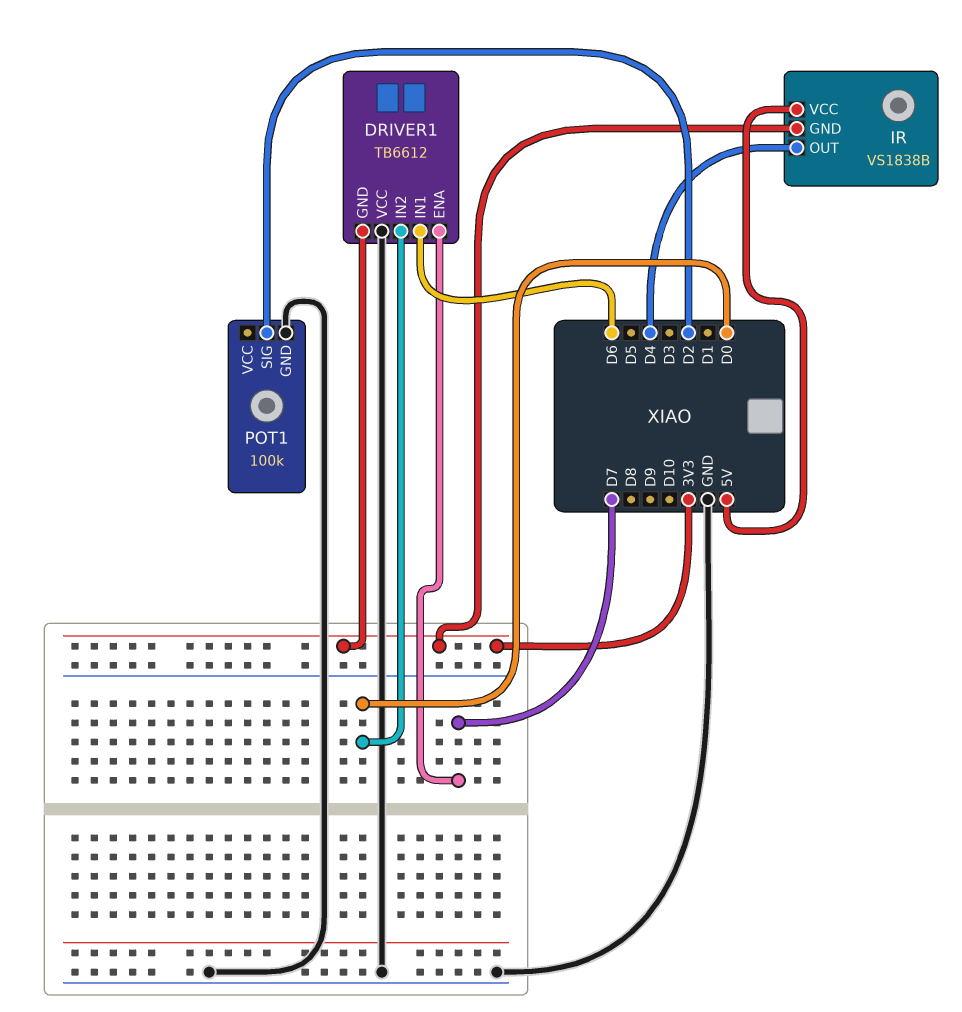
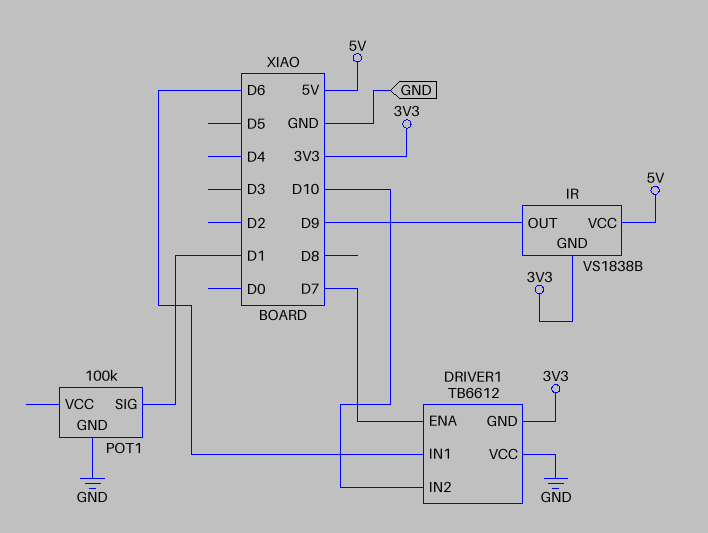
DRIVER1 pin IN2: D0 -> D10
IR pin OUT: D4 -> D9
POT1 pin SIG: D2 -> D1

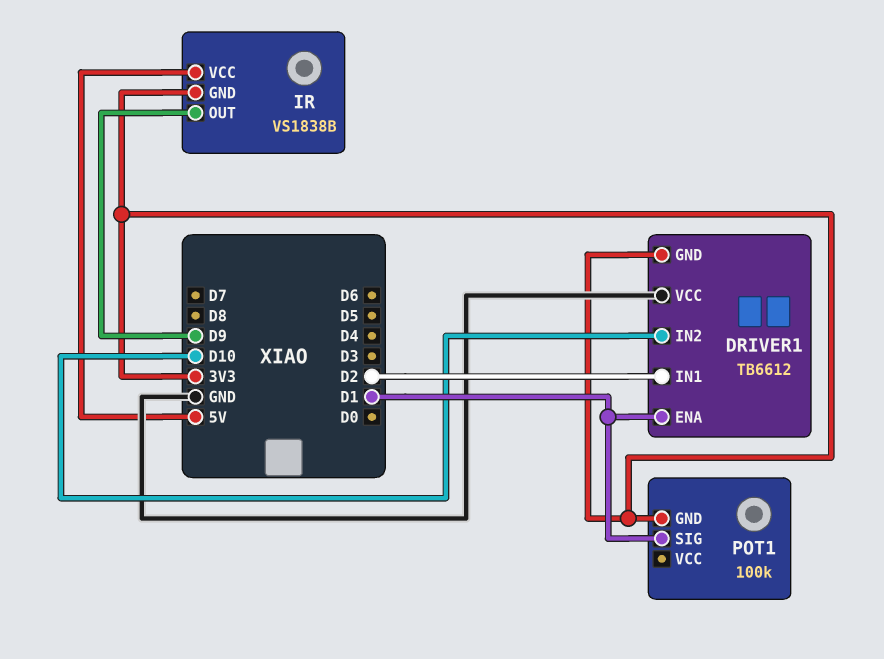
DRIVER1 pin ENA: D7 -> D1
DRIVER1 pin IN1: D6 -> D2
POT1 pin GND: GND -> 3V3

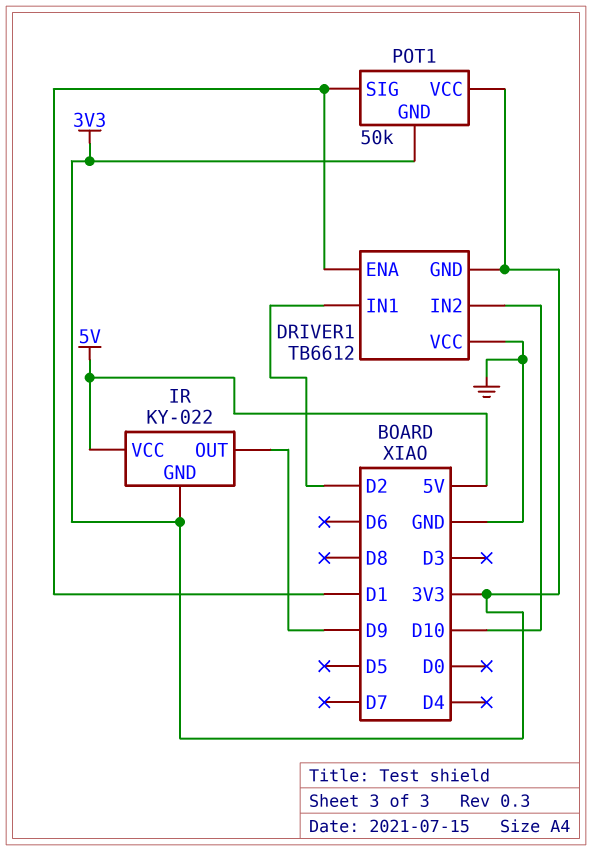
IR: VS1838B -> KY-022
POT1: 100k -> 50k
POT1 pin VCC: none -> 3V3

